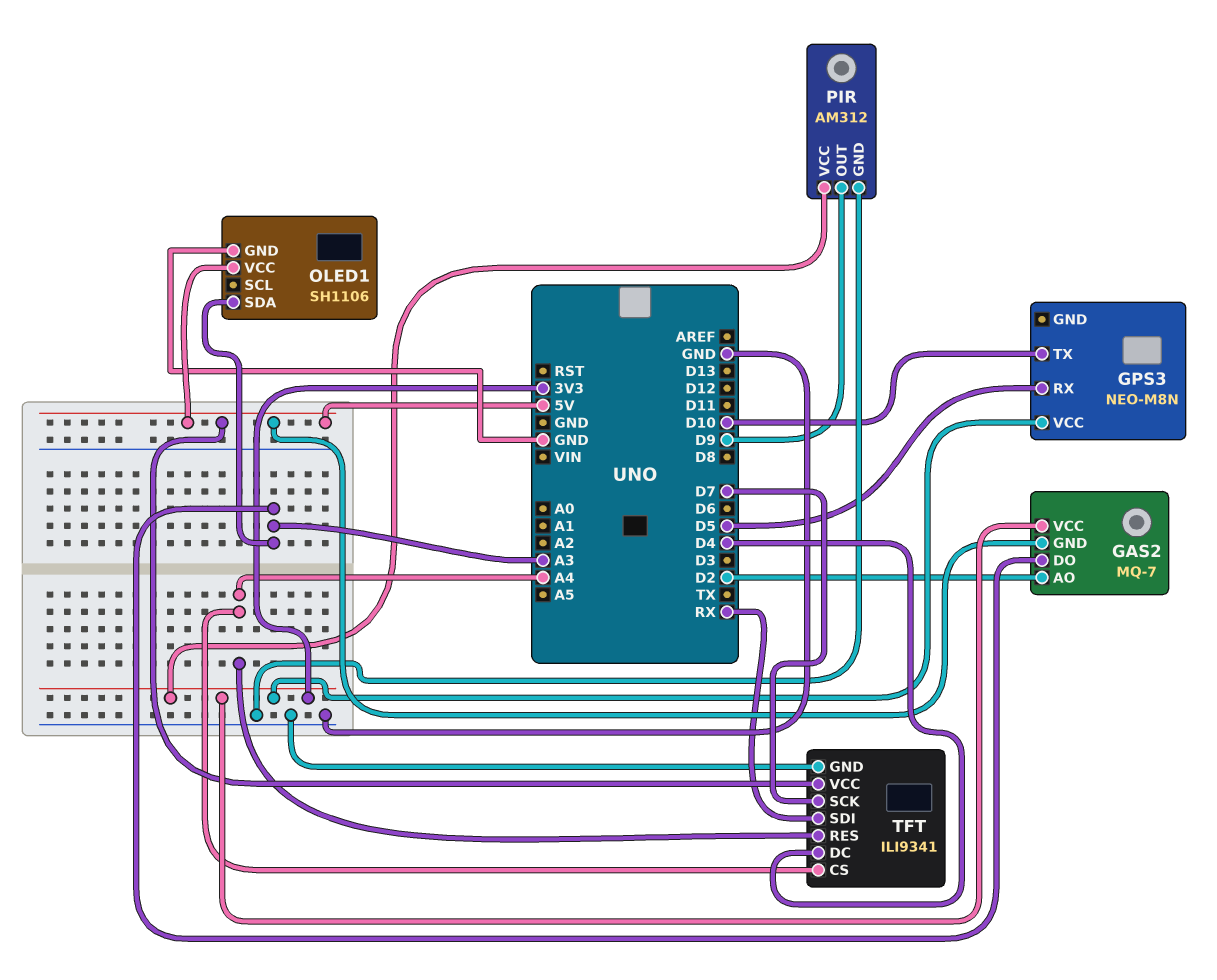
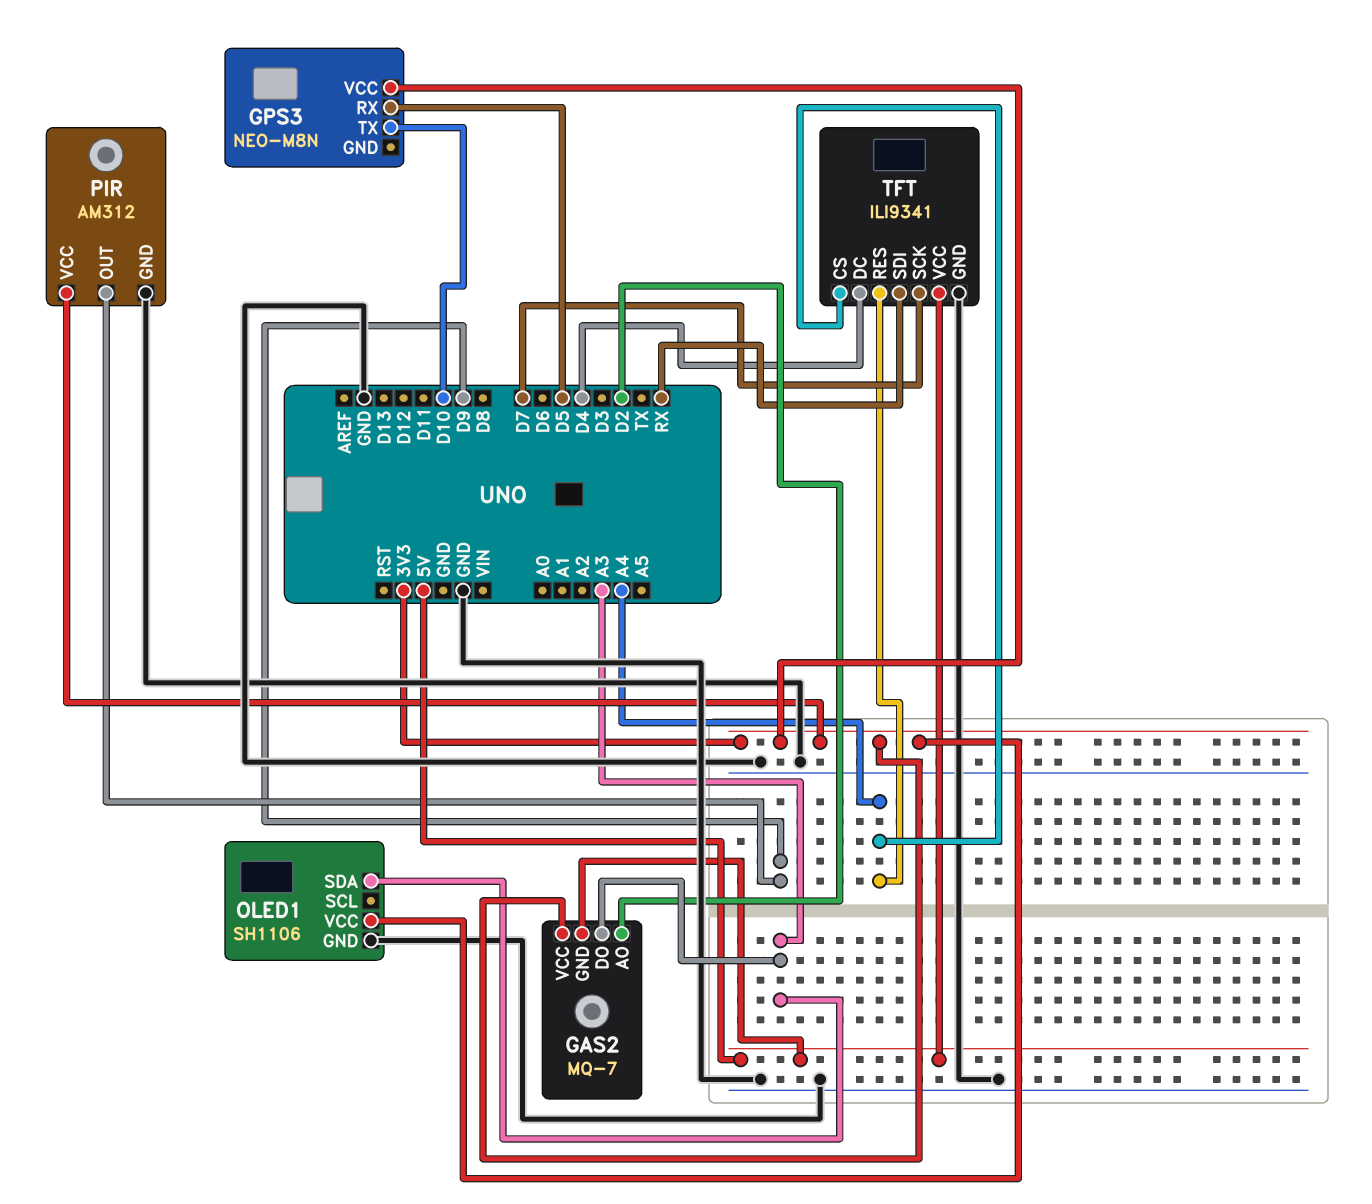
OLED1 pin VCC: 5V -> 3V3

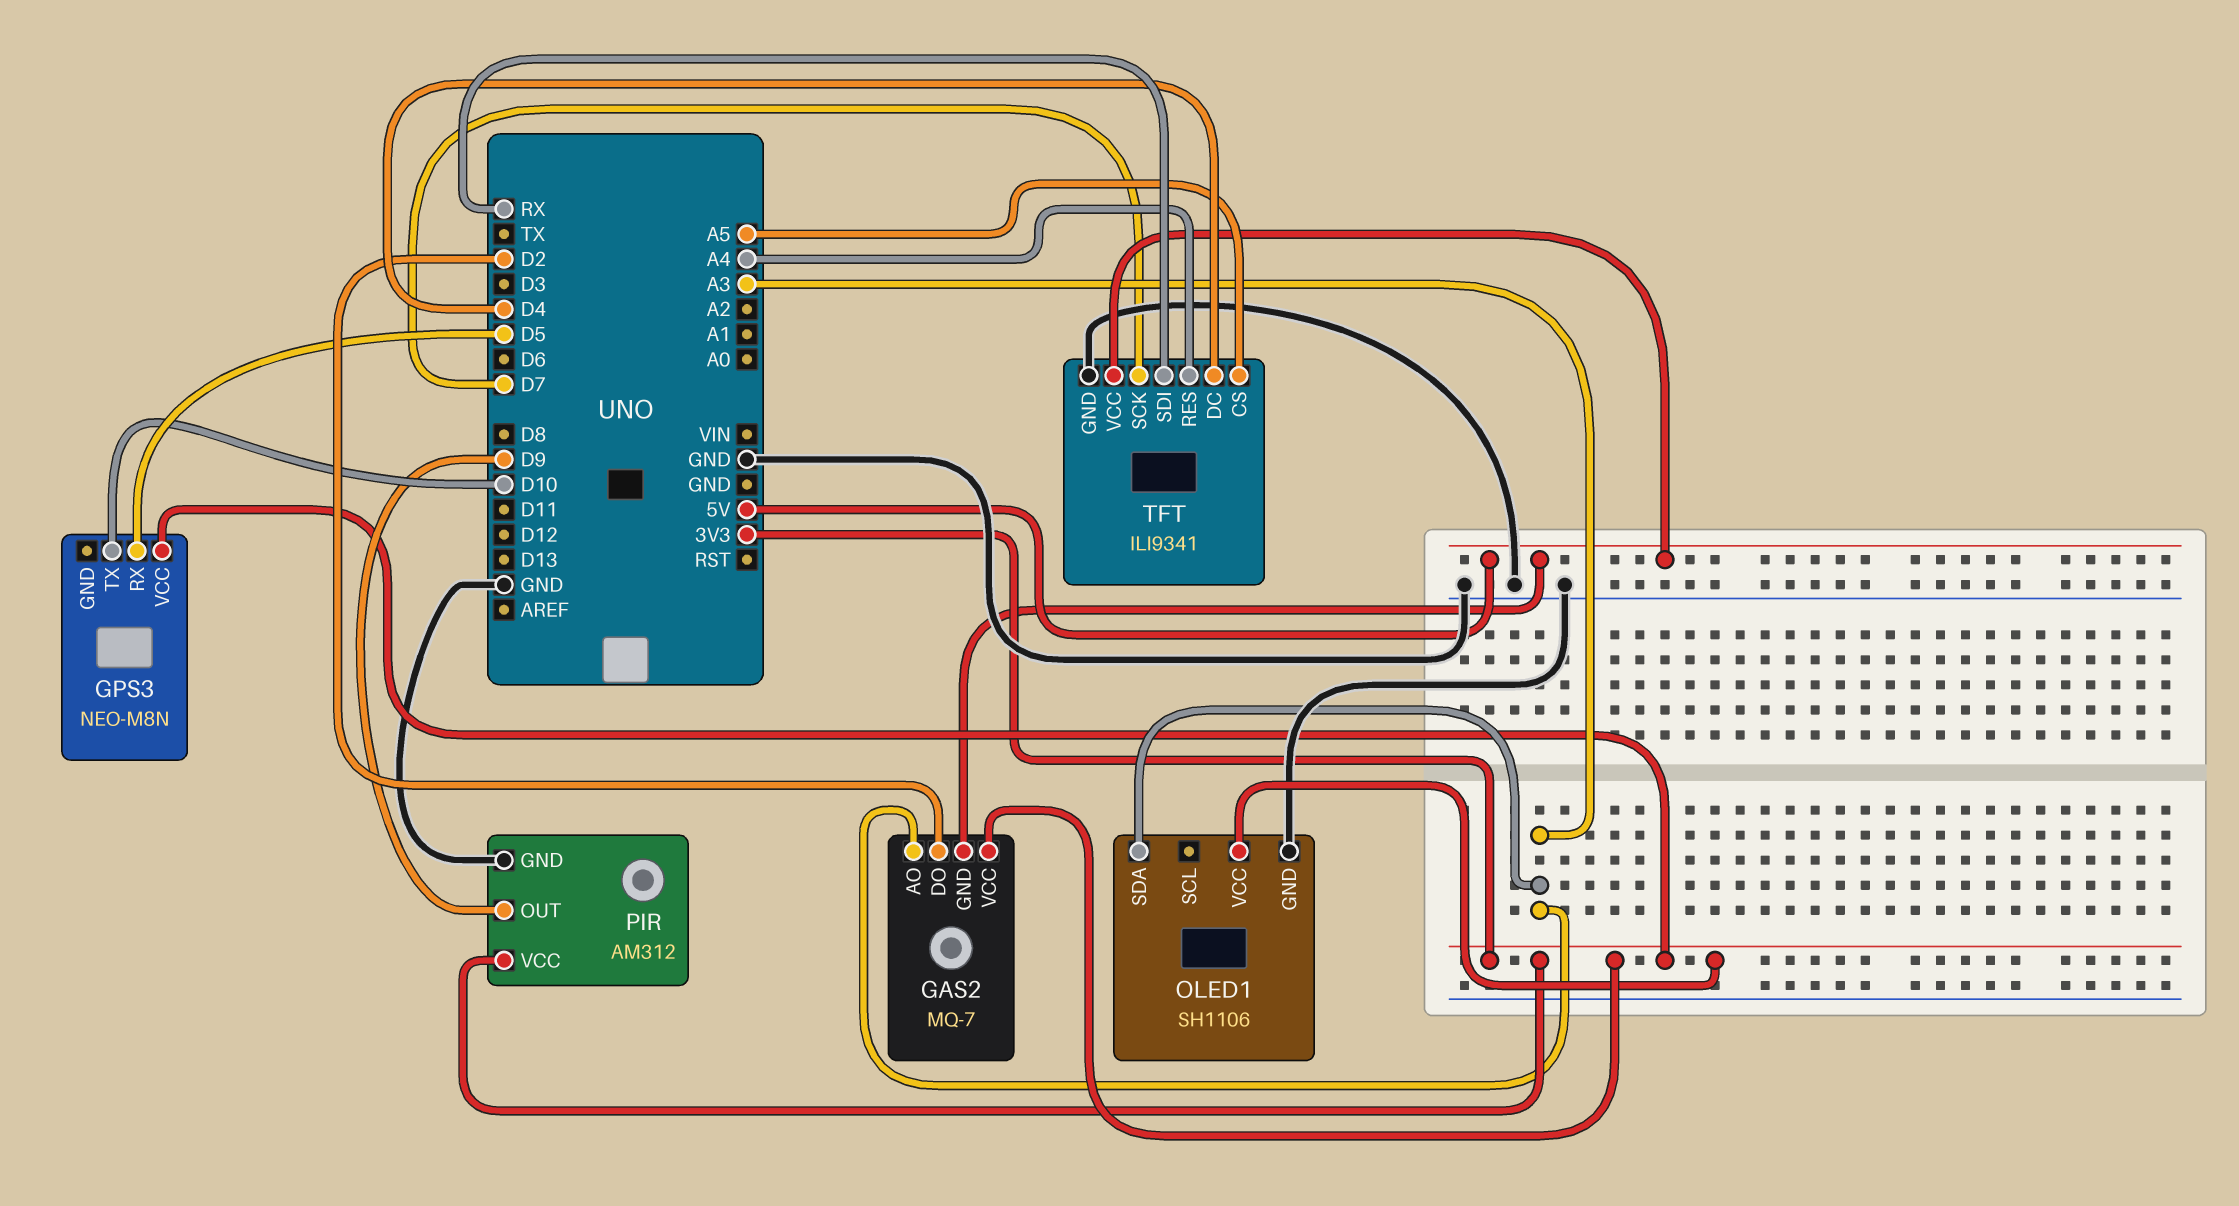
GAS2 pin AO: D2 -> A3
GAS2 pin DO: A3 -> D2
TFT pin CS: A4 -> A5

